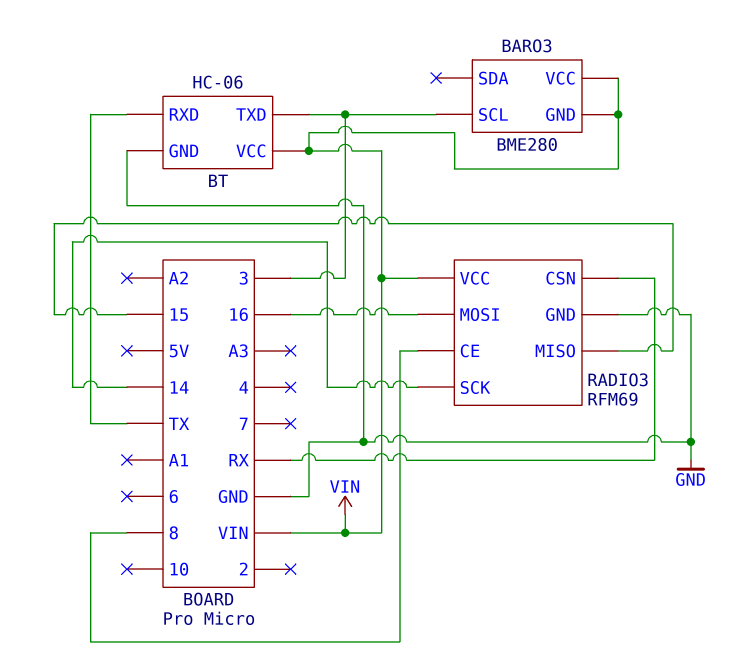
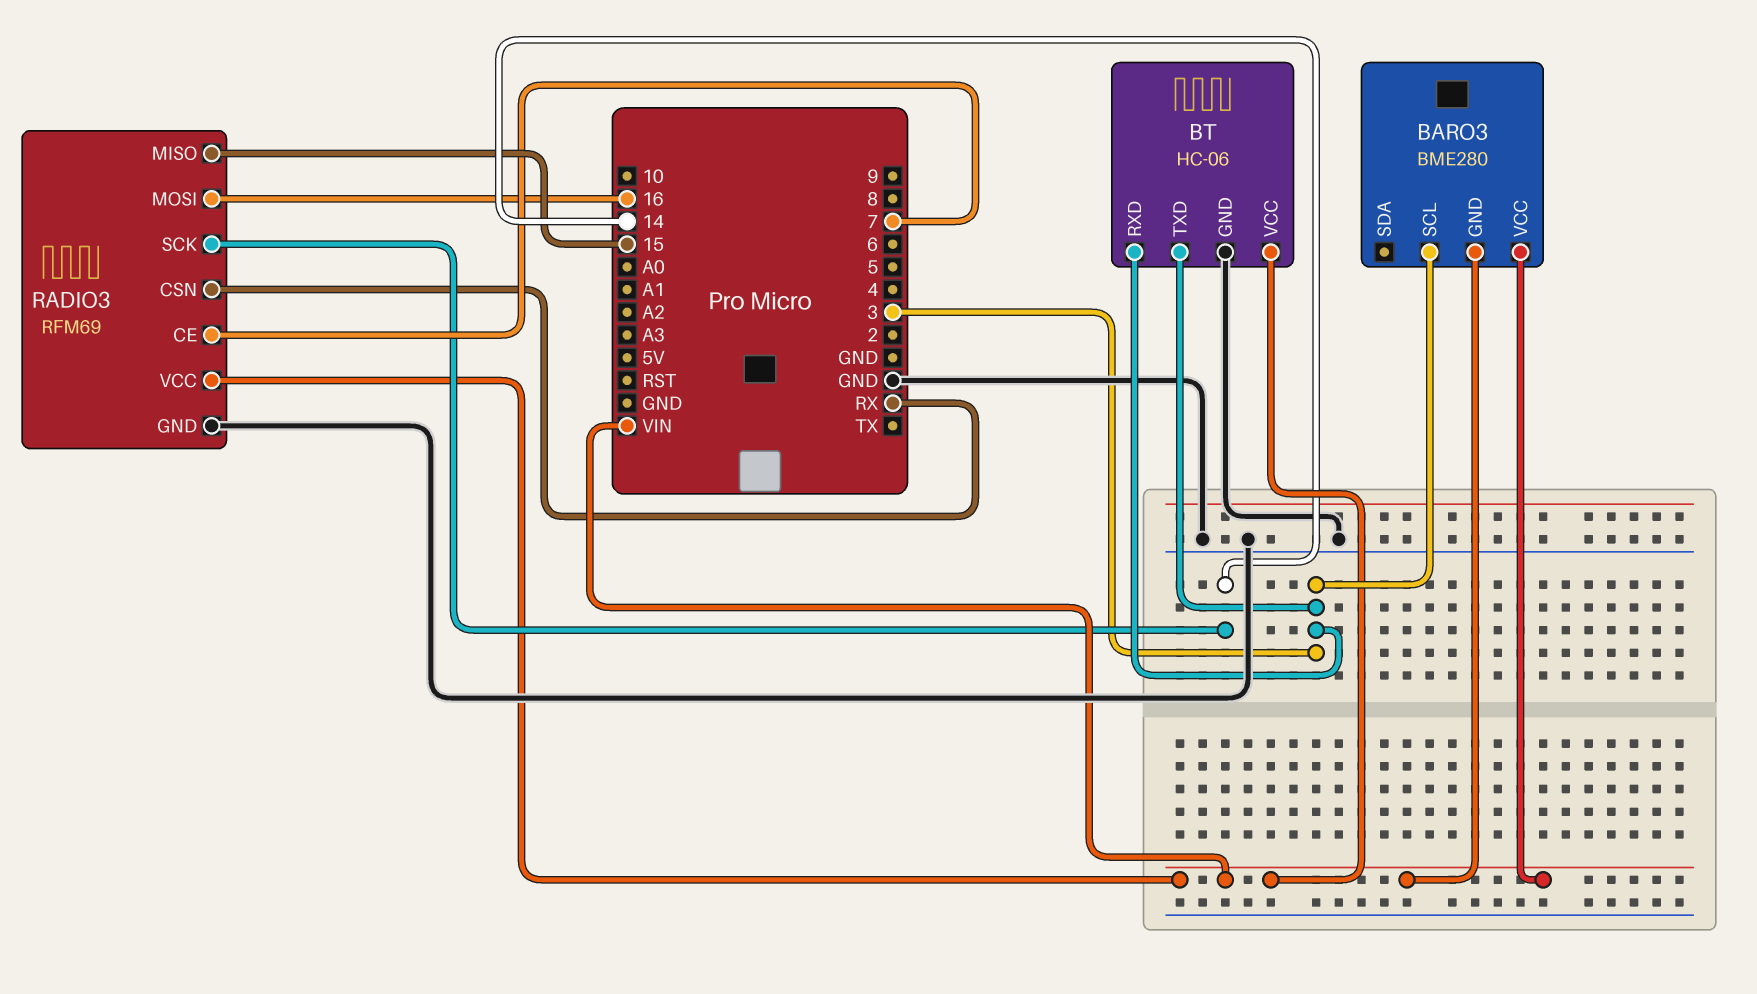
BT pin RXD: TX -> 3
RADIO3 pin CE: 8 -> 7

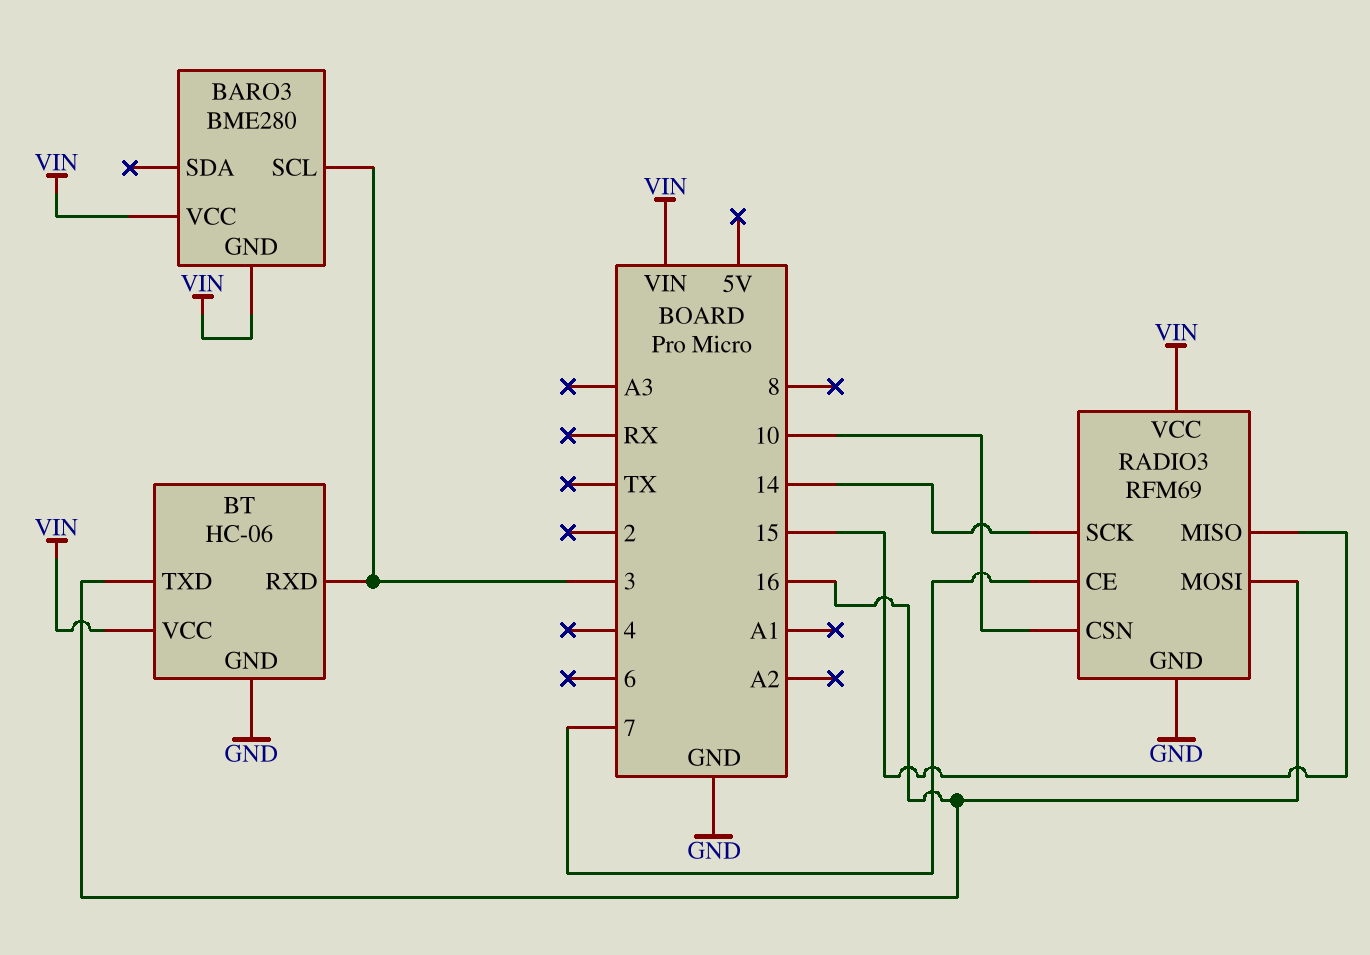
BT pin TXD: 3 -> 16
RADIO3 pin CSN: RX -> 10

